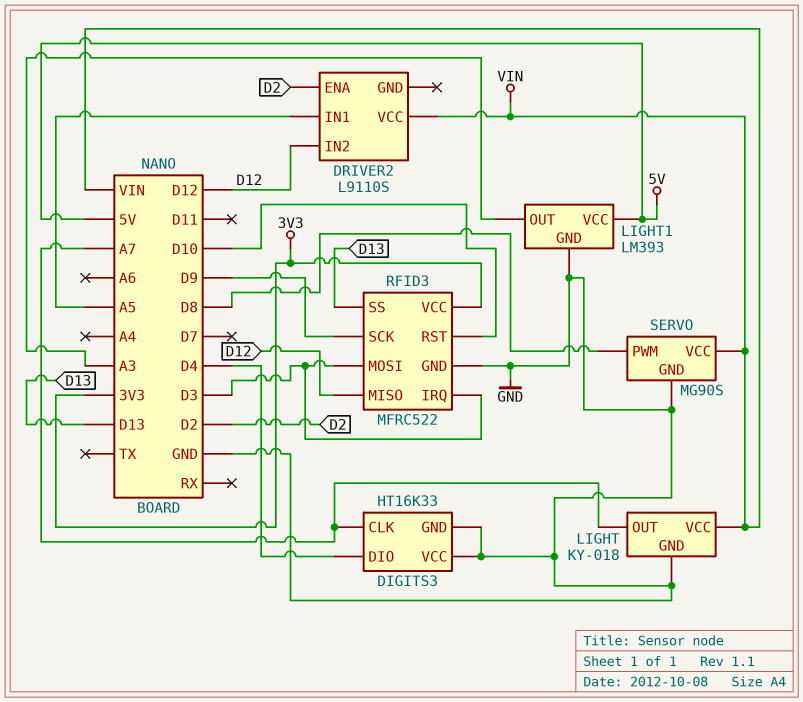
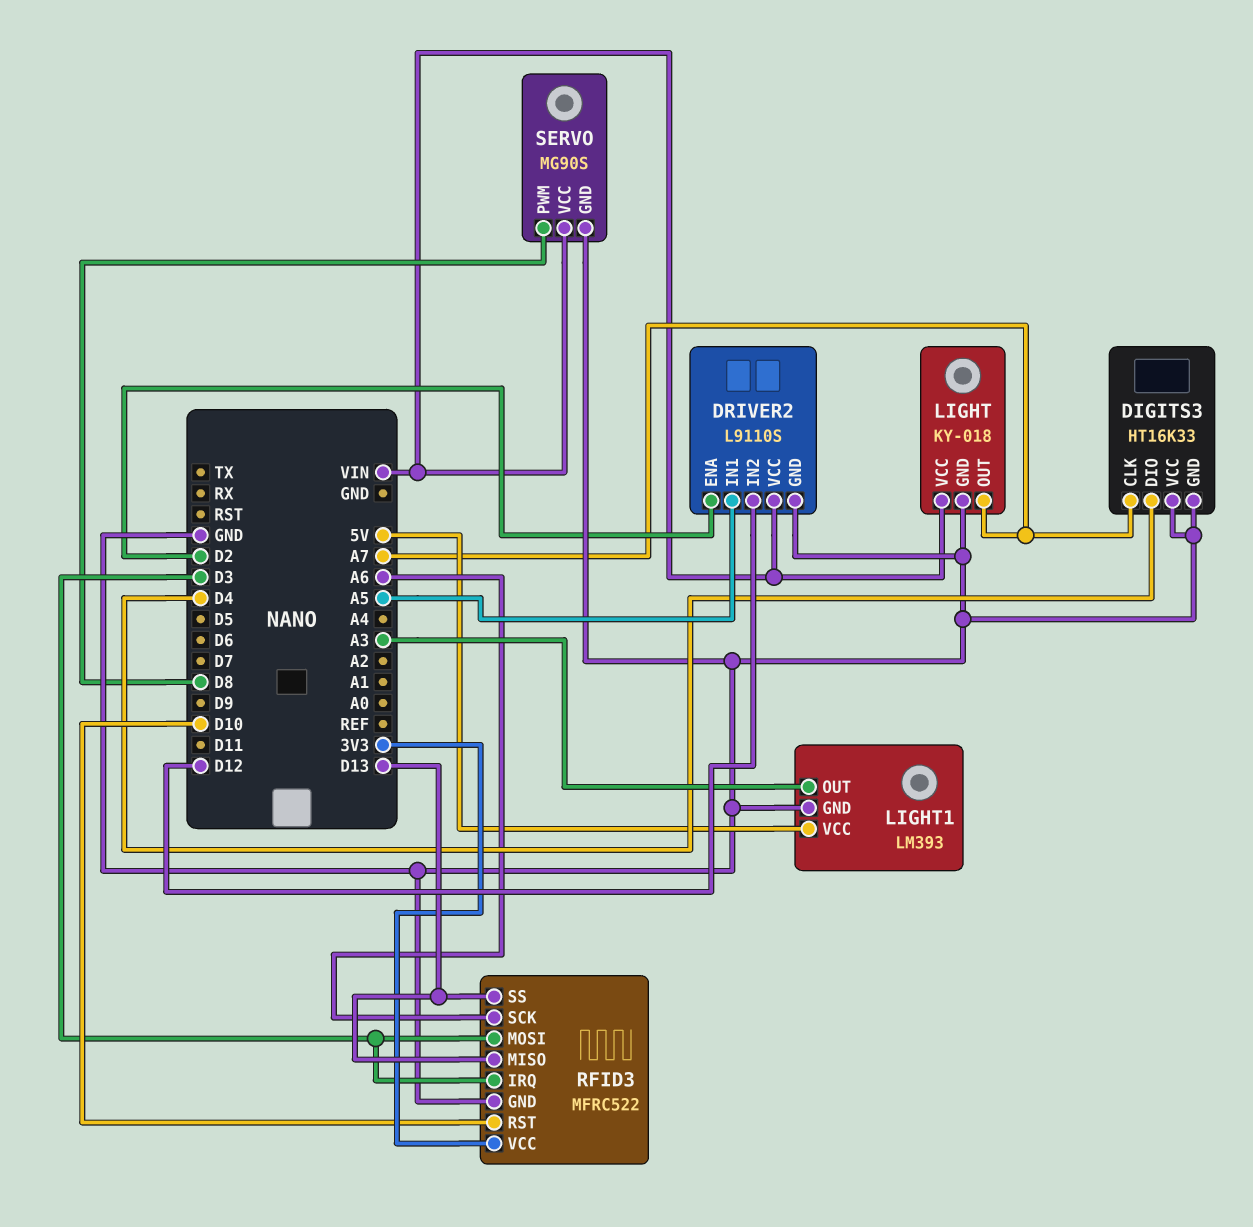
DRIVER2 pin GND: none -> GND
RFID3 pin MISO: D12 -> D13
RFID3 pin SCK: D9 -> A6

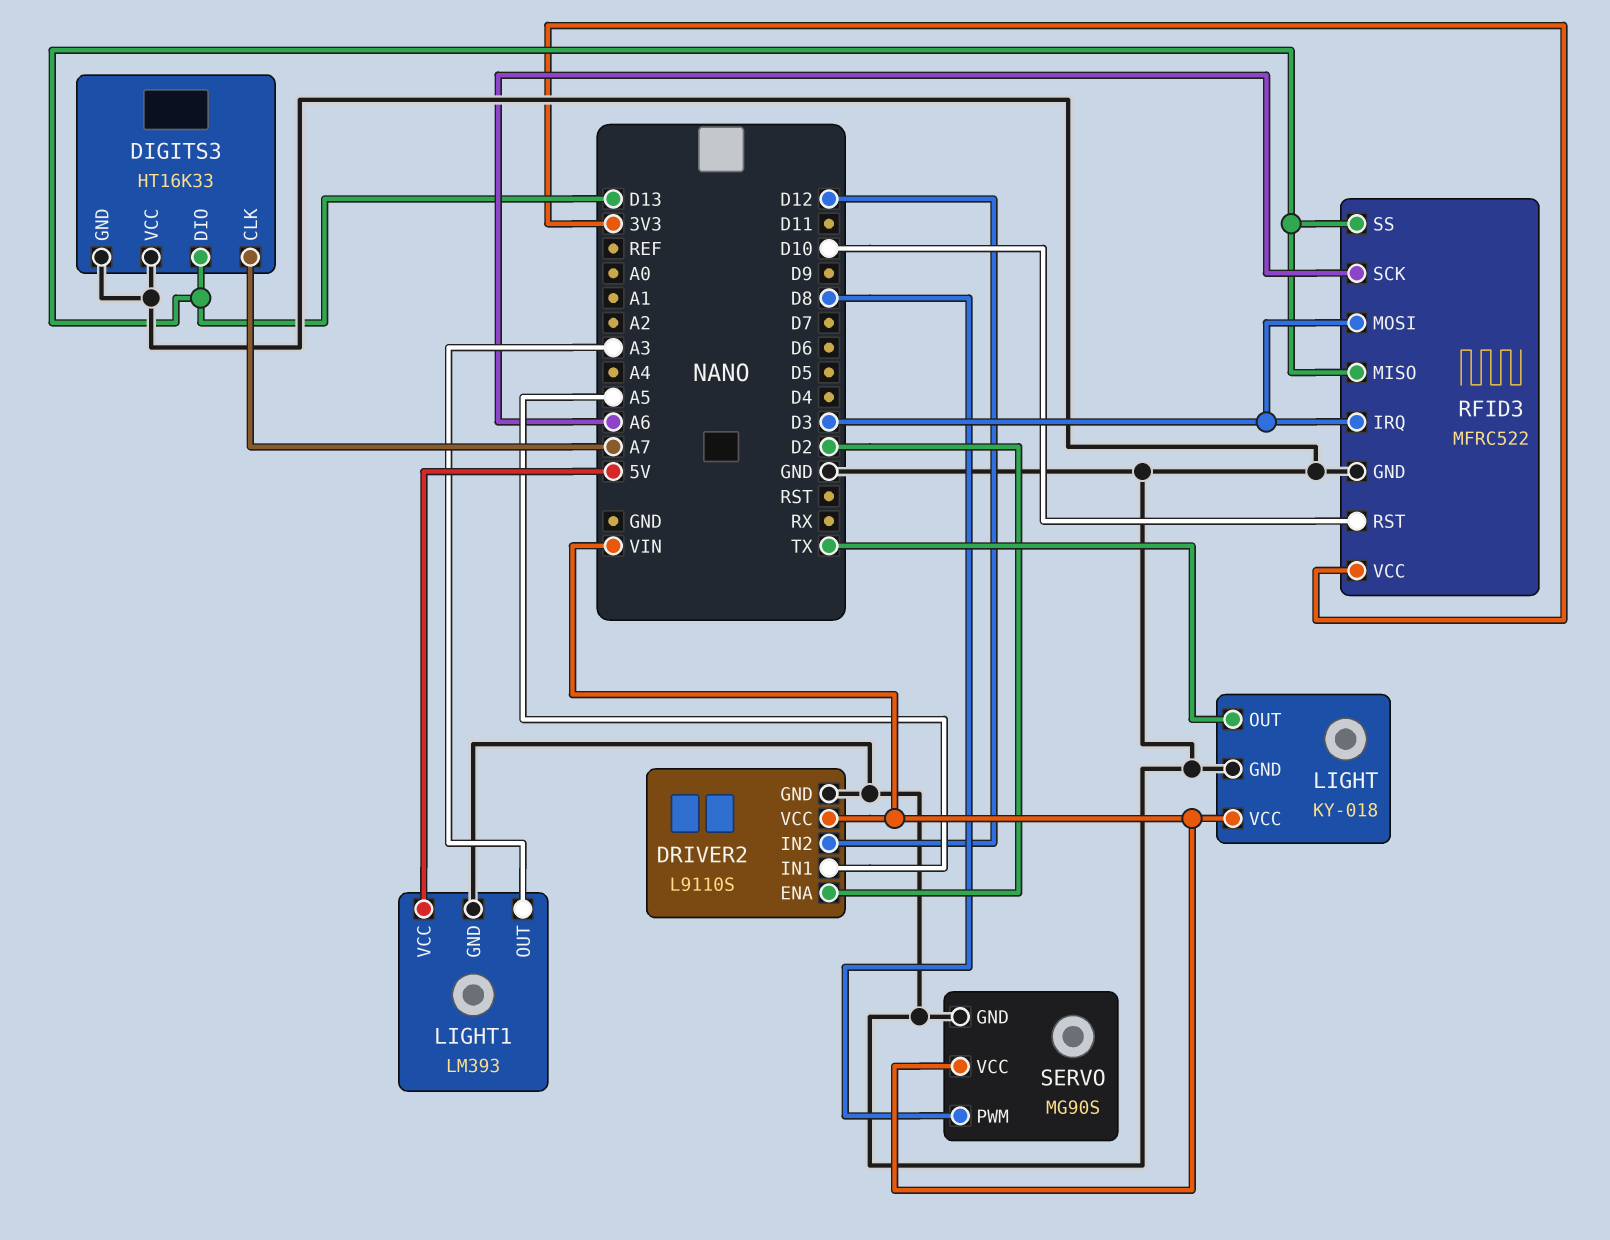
DIGITS3 pin DIO: D4 -> D13
LIGHT pin OUT: A7 -> TX

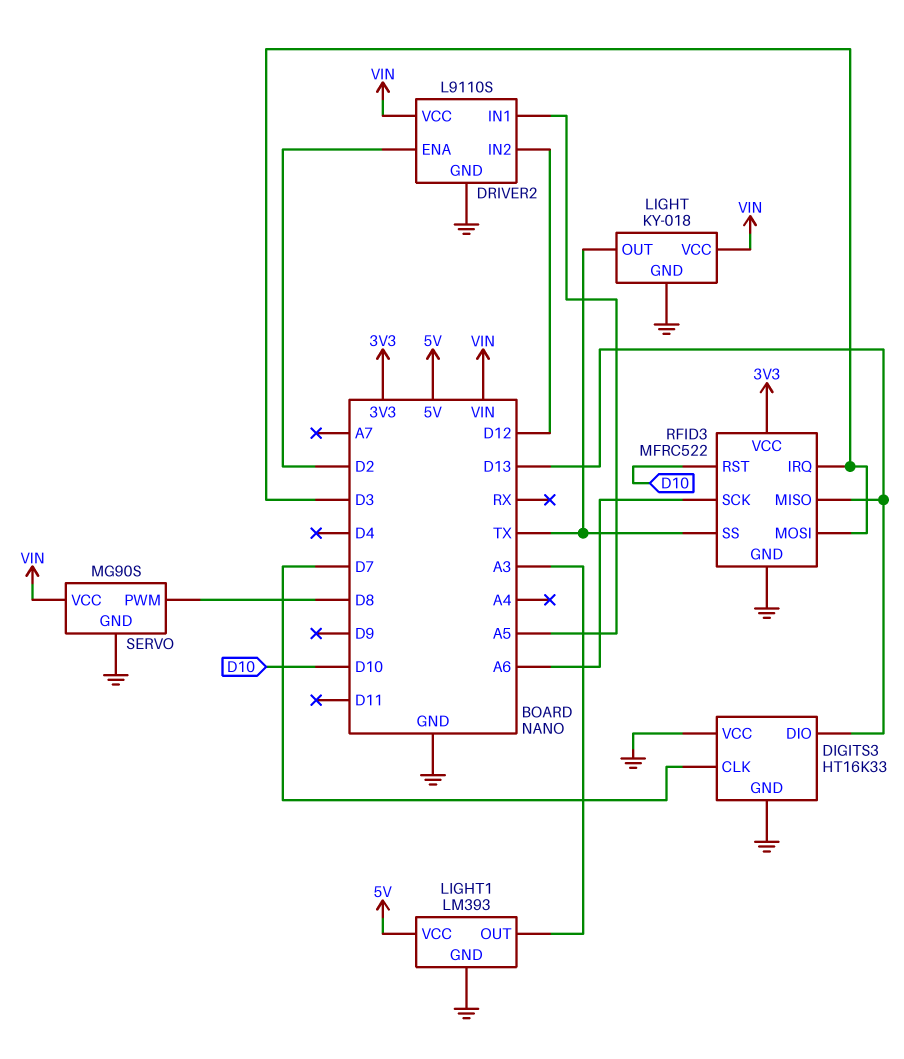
DIGITS3 pin CLK: A7 -> D7
RFID3 pin SS: D13 -> TX

